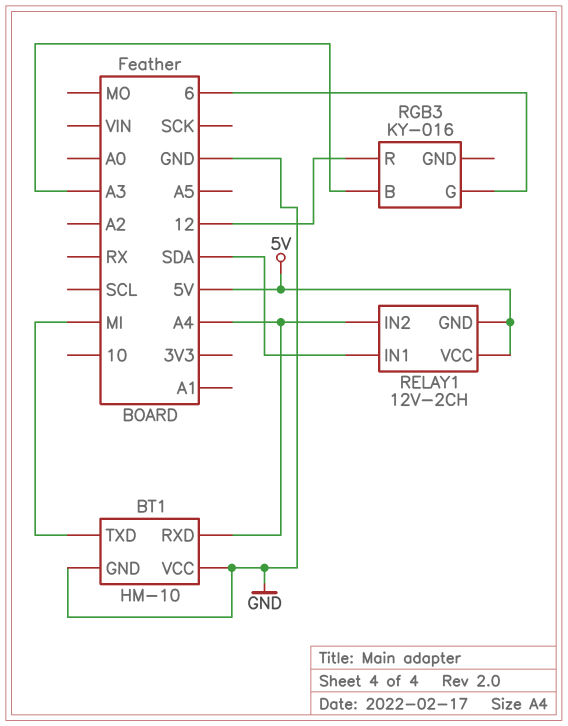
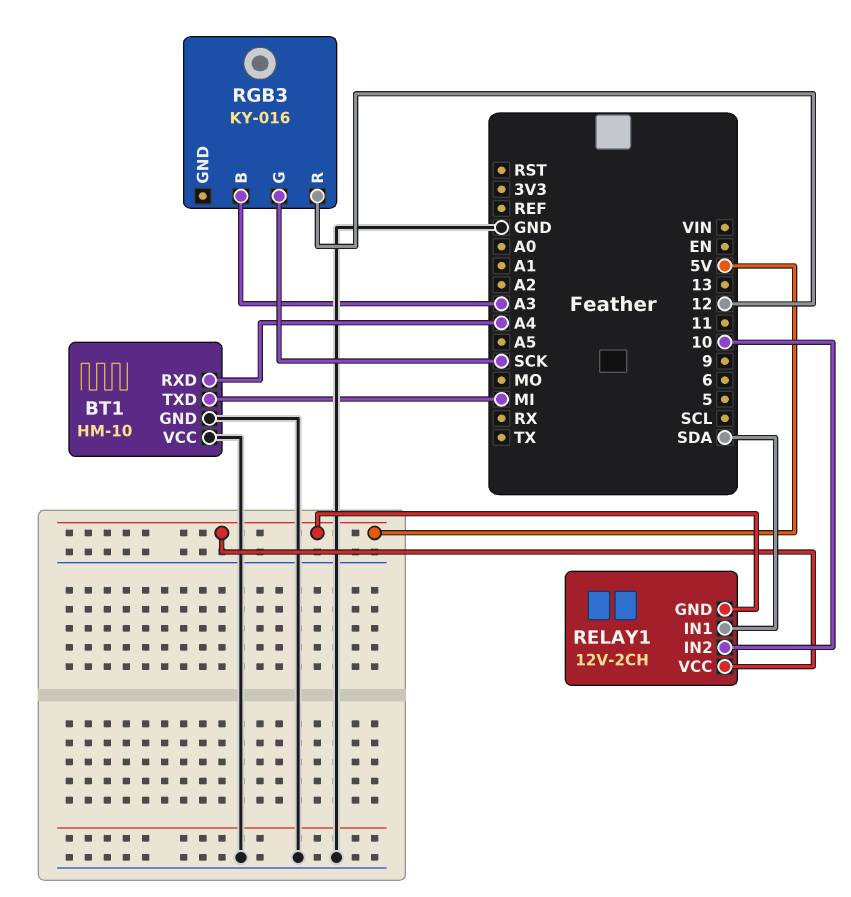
RELAY1 pin IN2: A4 -> 10
RGB3 pin G: 6 -> SCK

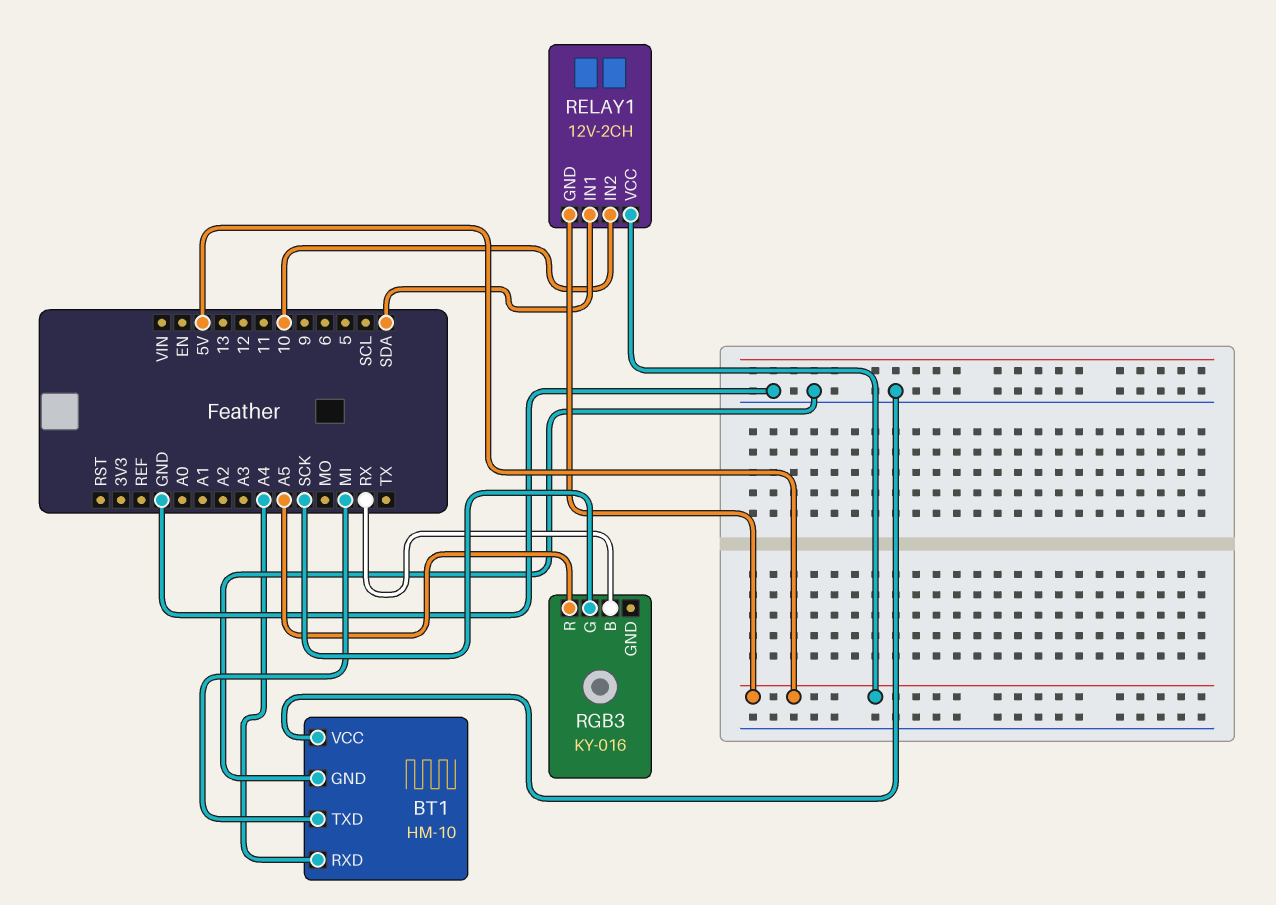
RGB3 pin B: A3 -> RX
RGB3 pin R: 12 -> A5

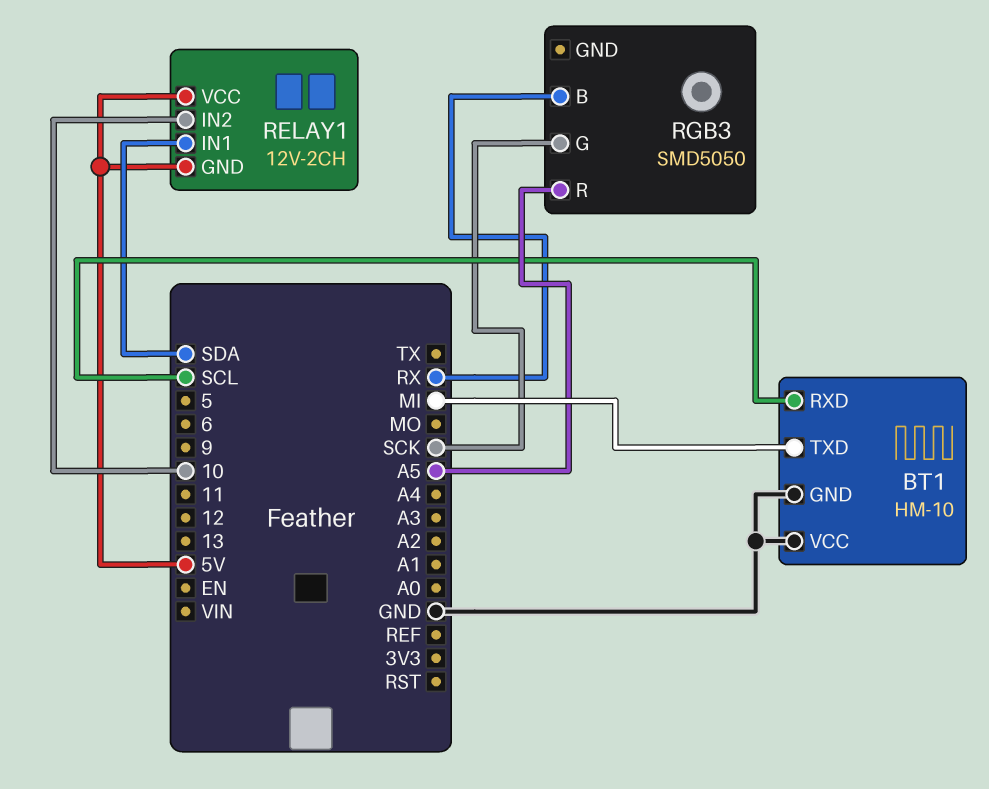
BT1 pin RXD: A4 -> SCL
RGB3: KY-016 -> SMD5050

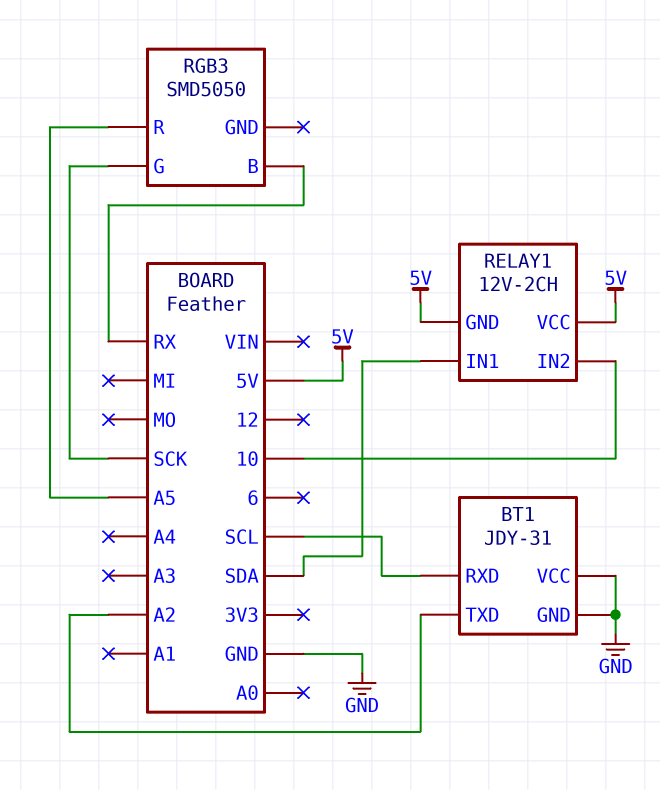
BT1: HM-10 -> JDY-31
BT1 pin TXD: MI -> A2

